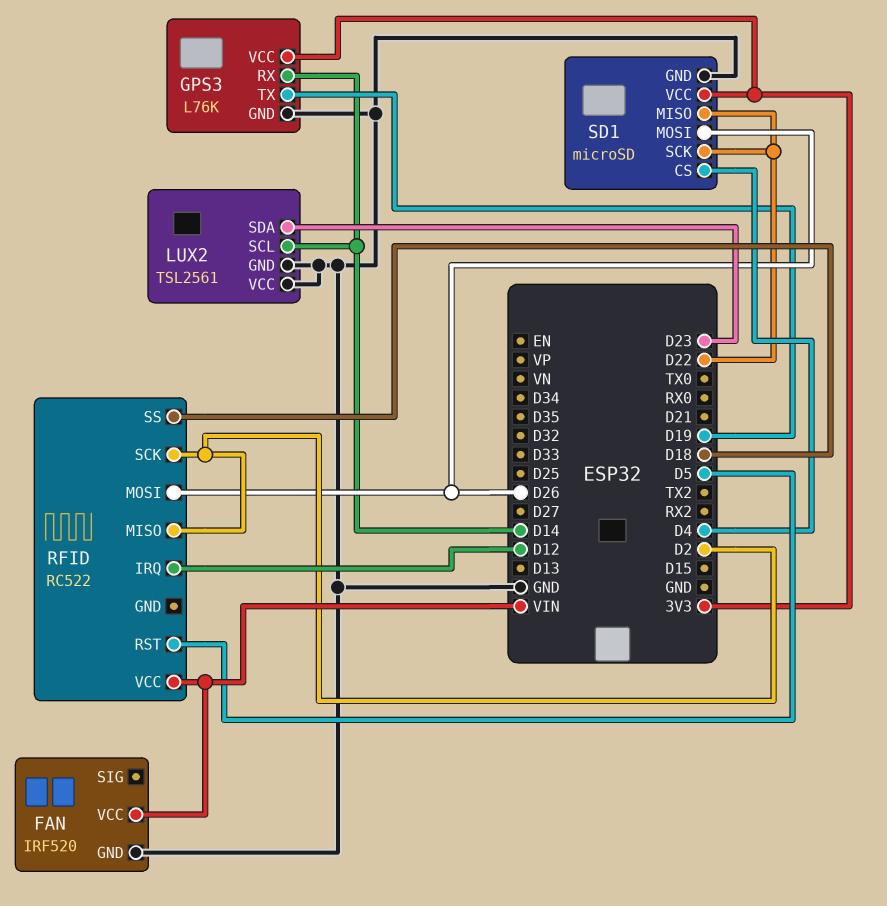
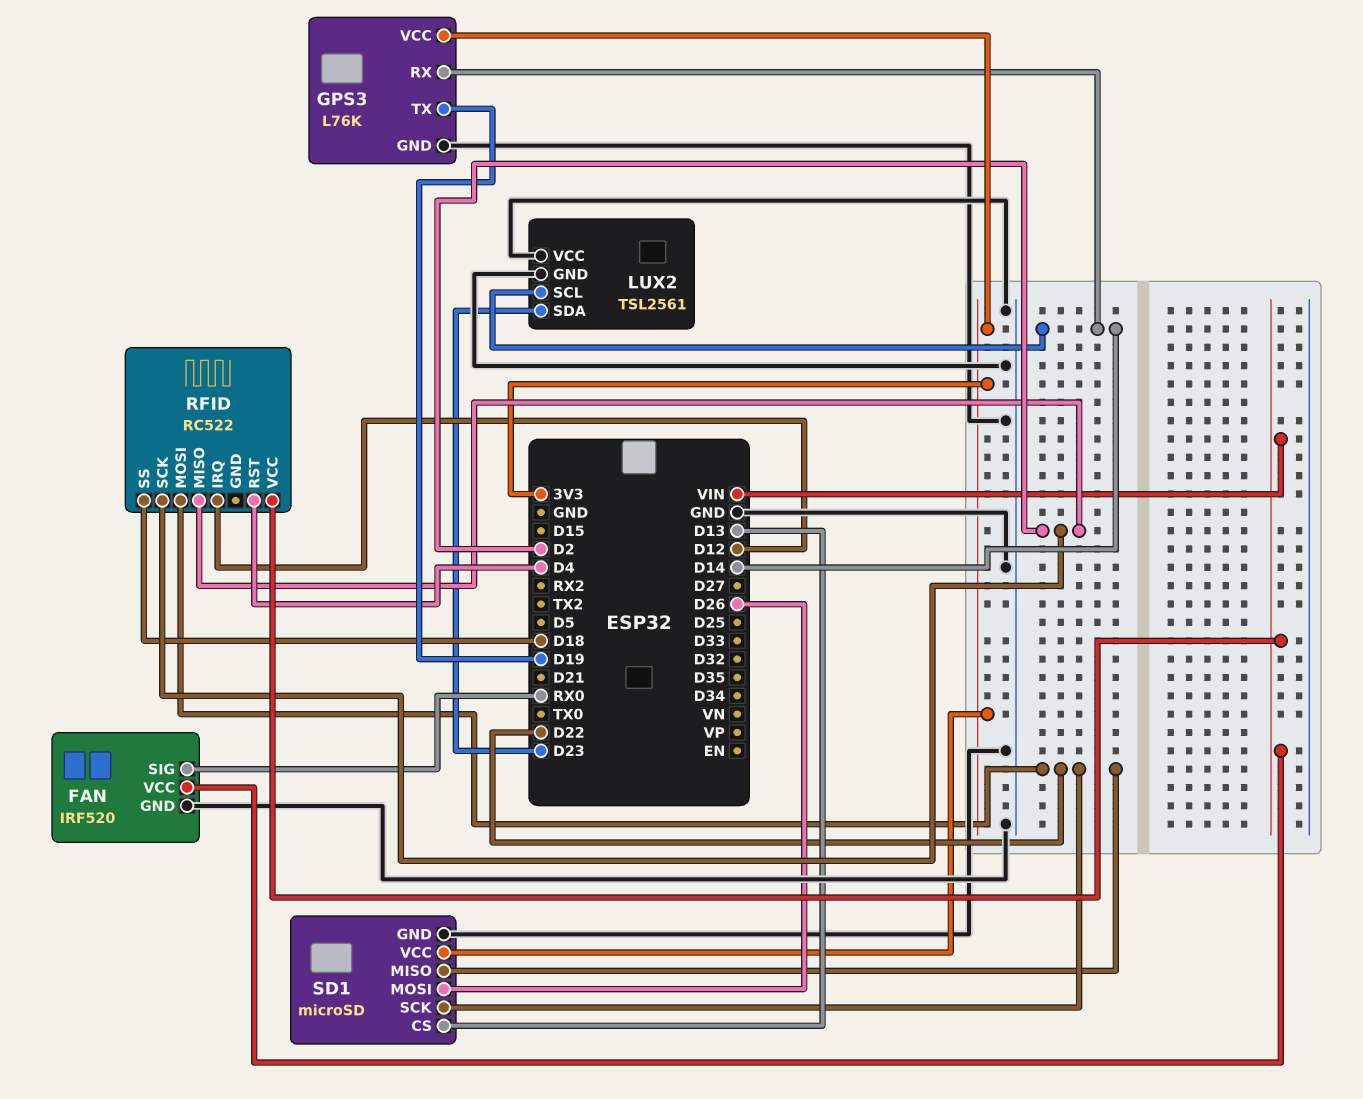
FAN pin SIG: none -> RX0
RFID pin MOSI: D26 -> D22
RFID pin RST: D5 -> D4
SD1 pin CS: D4 -> D13

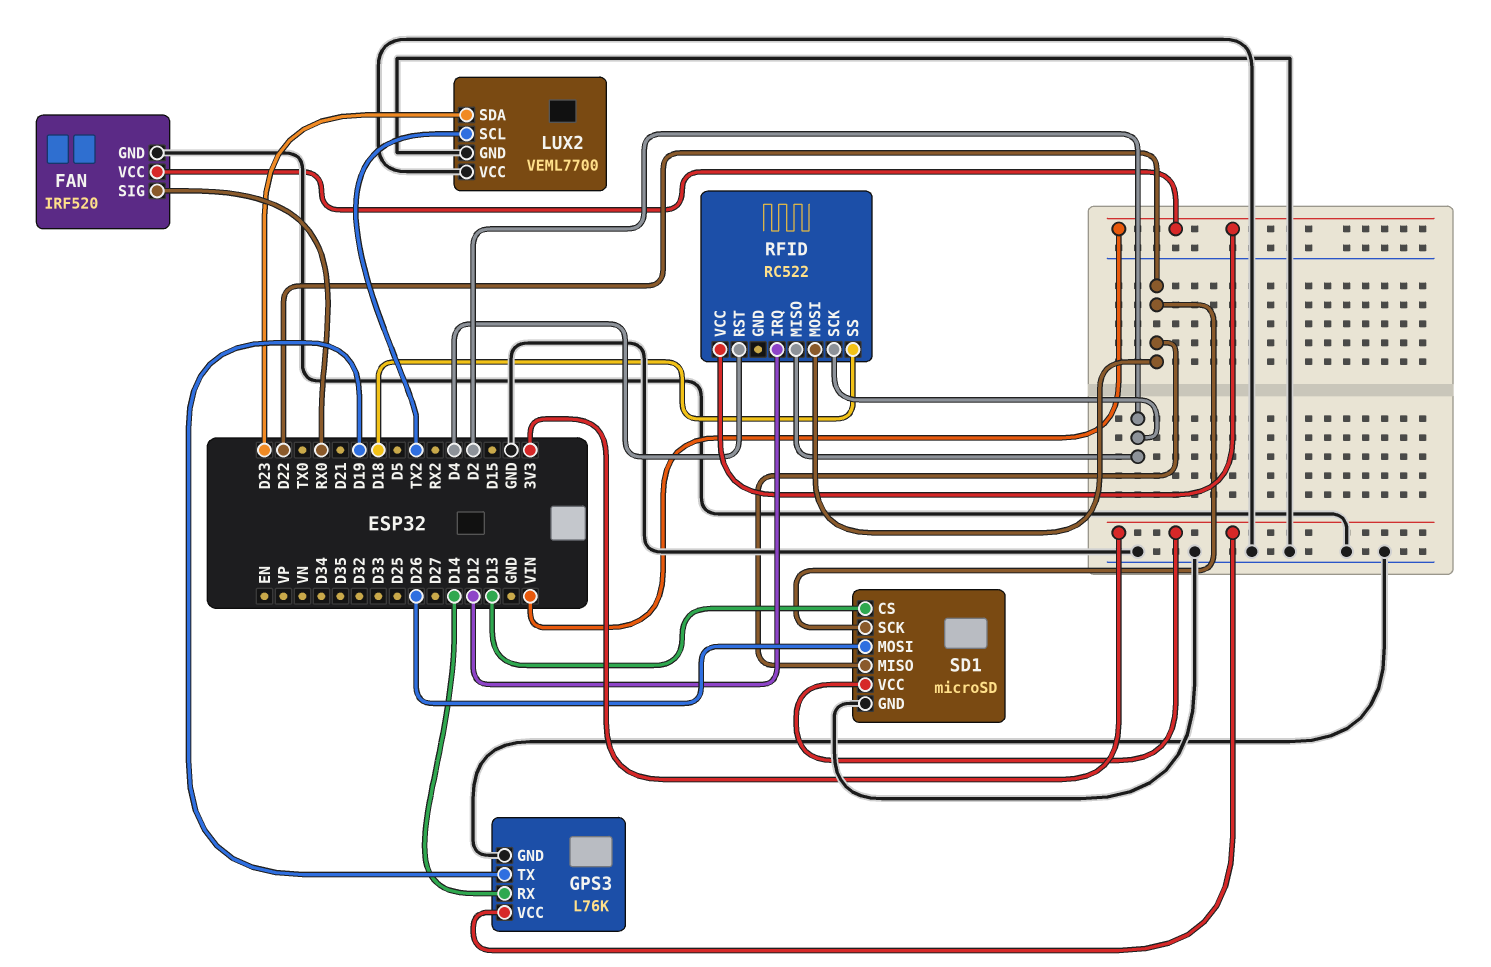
LUX2: TSL2561 -> VEML7700
LUX2 pin SCL: D14 -> TX2

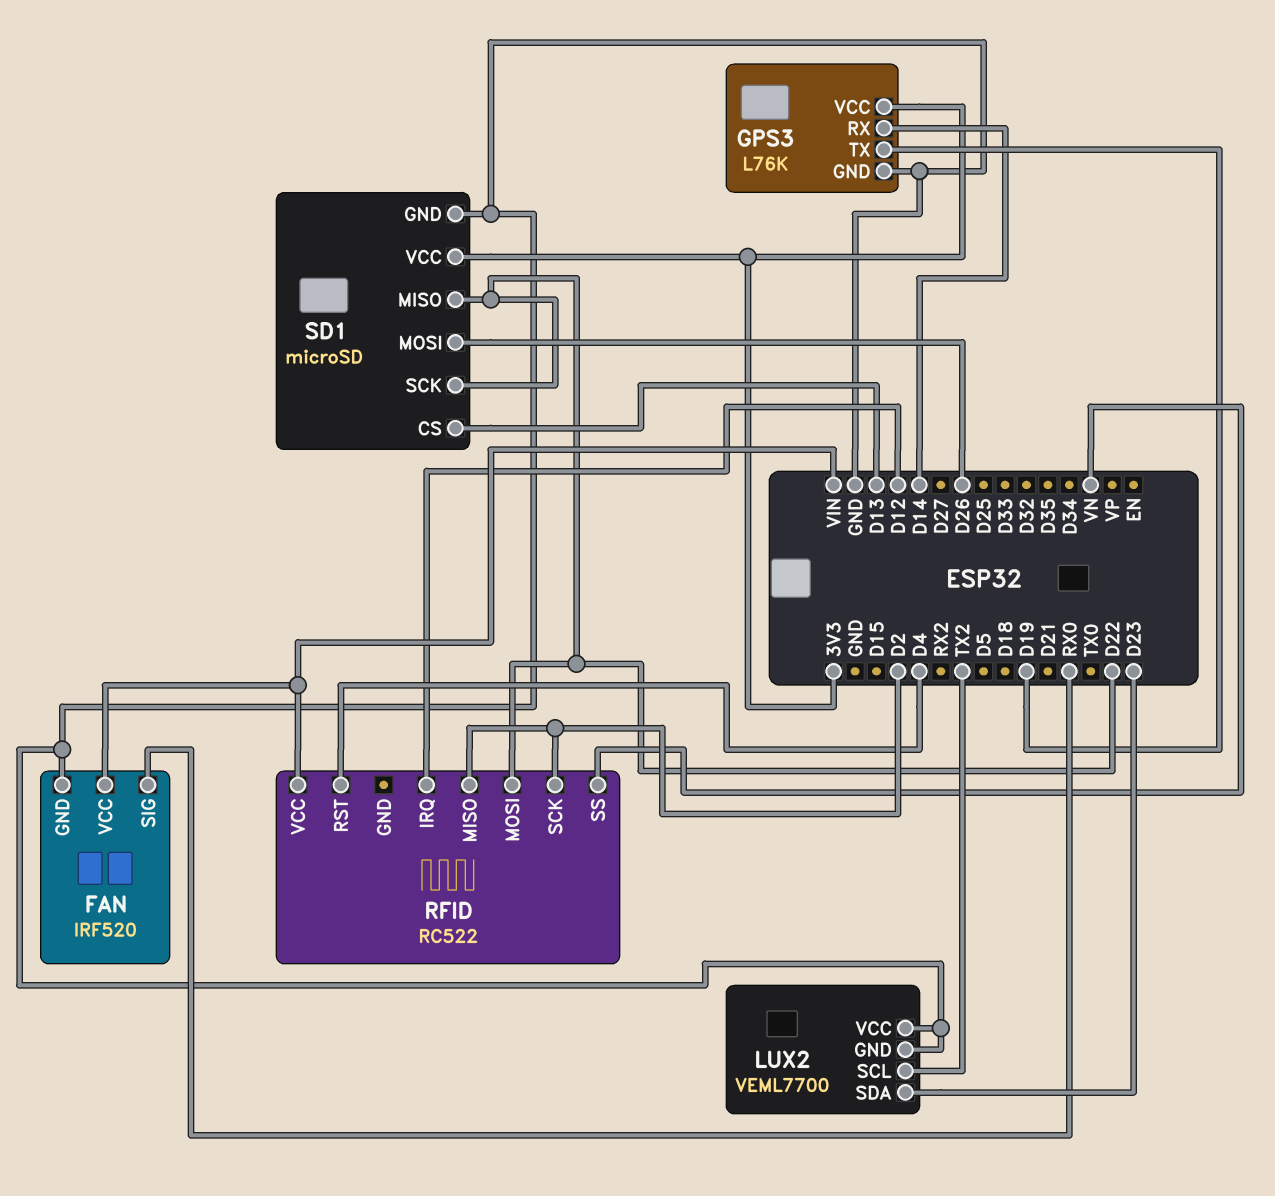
RFID pin SS: D18 -> VN

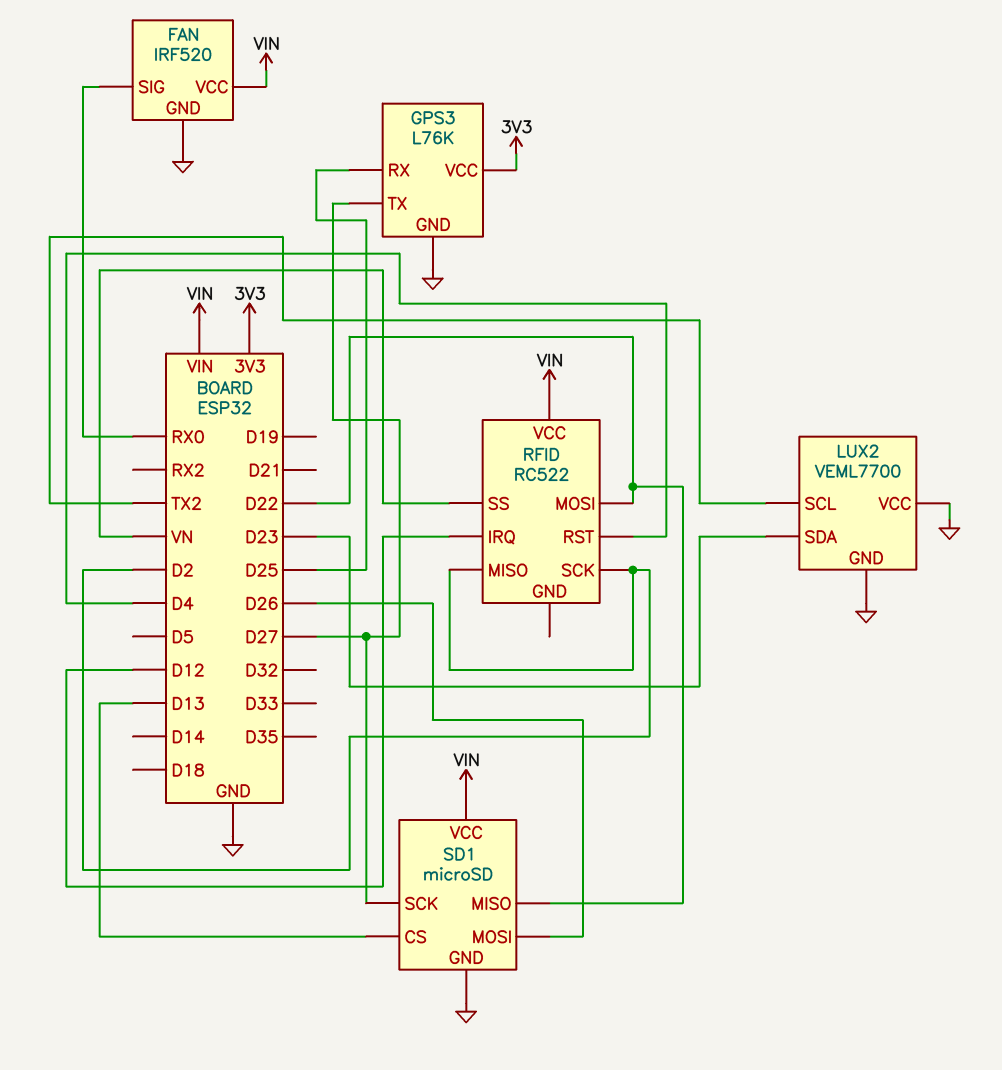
GPS3 pin RX: D14 -> D25
GPS3 pin TX: D19 -> D27
SD1 pin SCK: D22 -> D27
SD1 pin VCC: 3V3 -> VIN

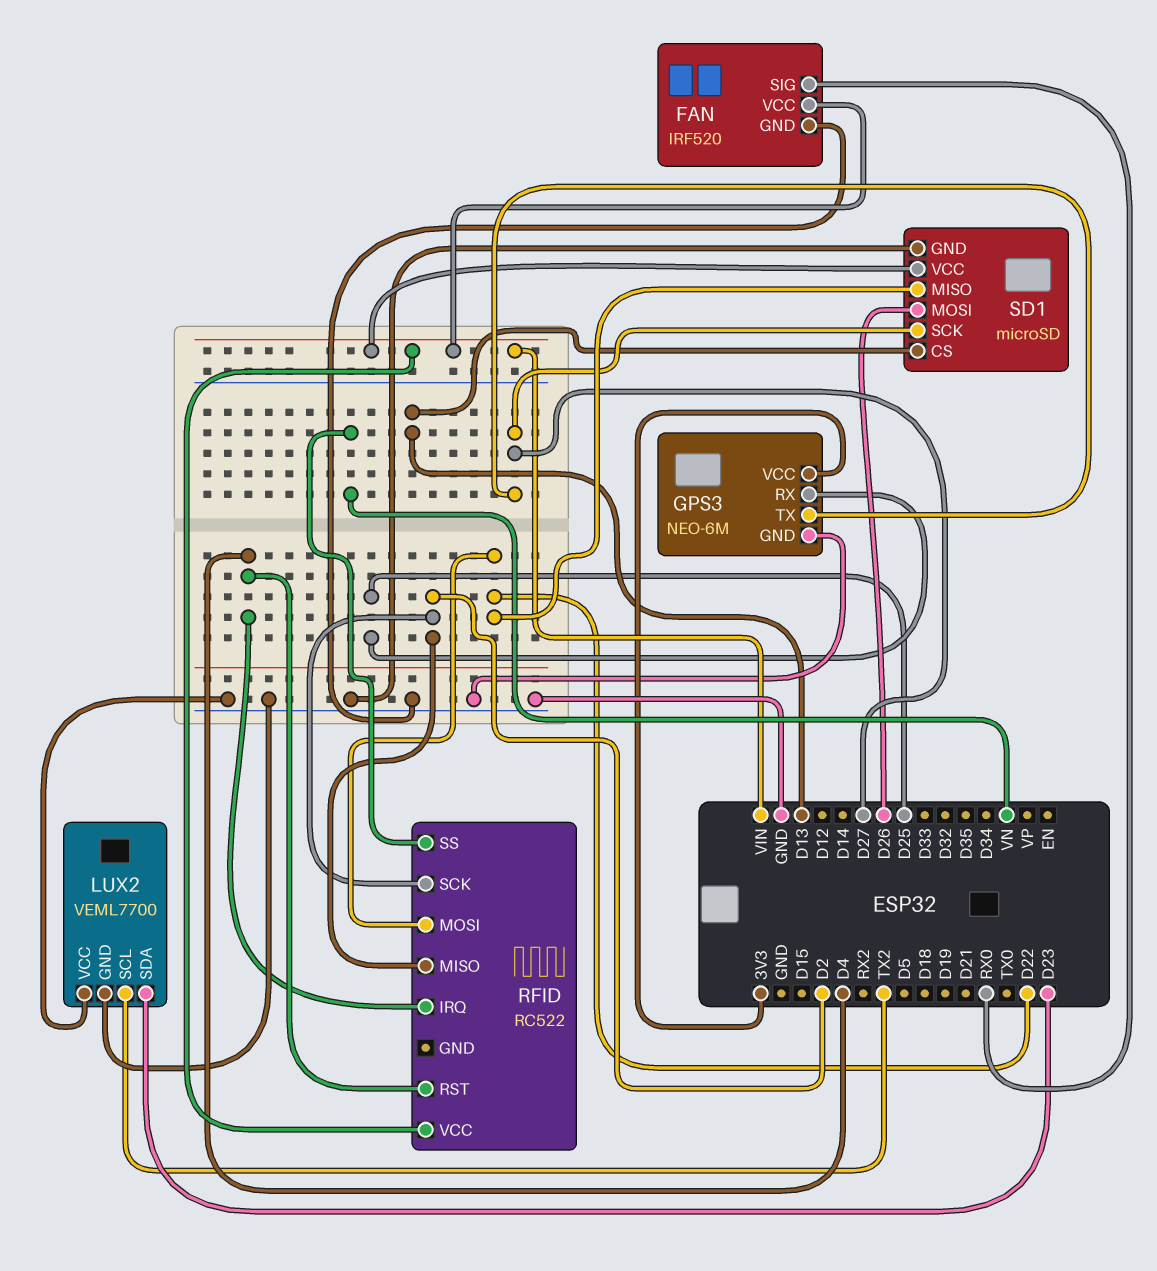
GPS3: L76K -> NEO-6M
RFID pin IRQ: D12 -> D4

